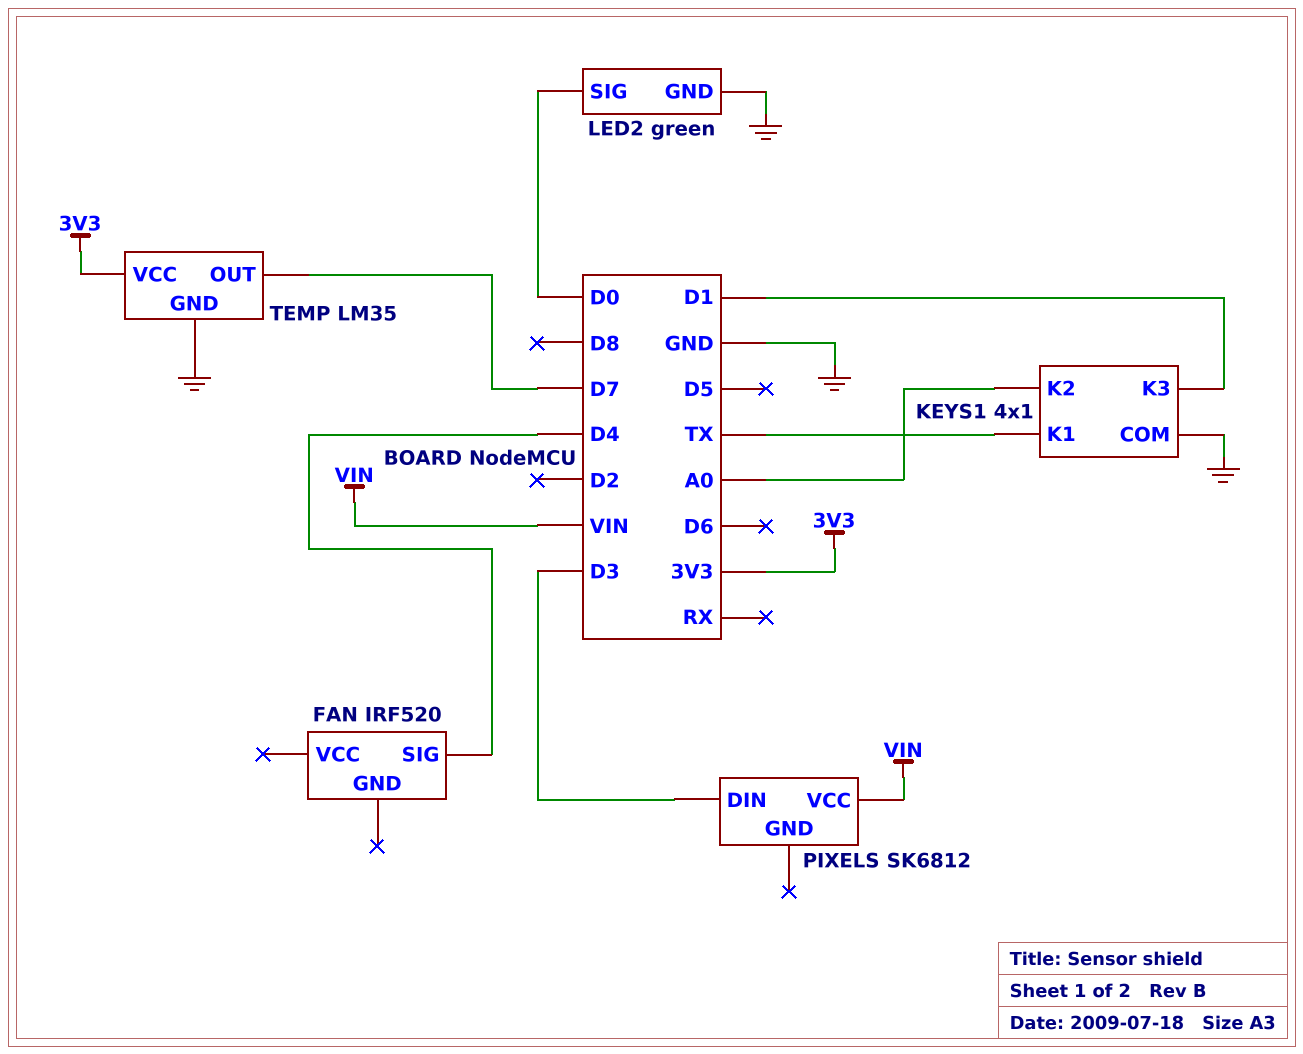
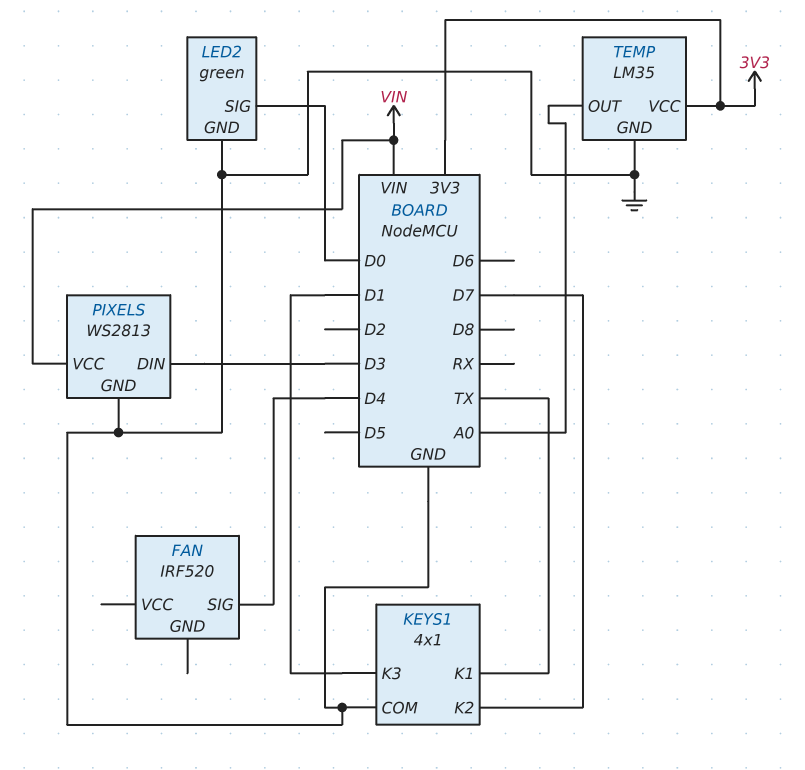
KEYS1 pin K2: A0 -> D7
PIXELS: SK6812 -> WS2813
PIXELS pin GND: none -> GND
TEMP pin OUT: D7 -> A0

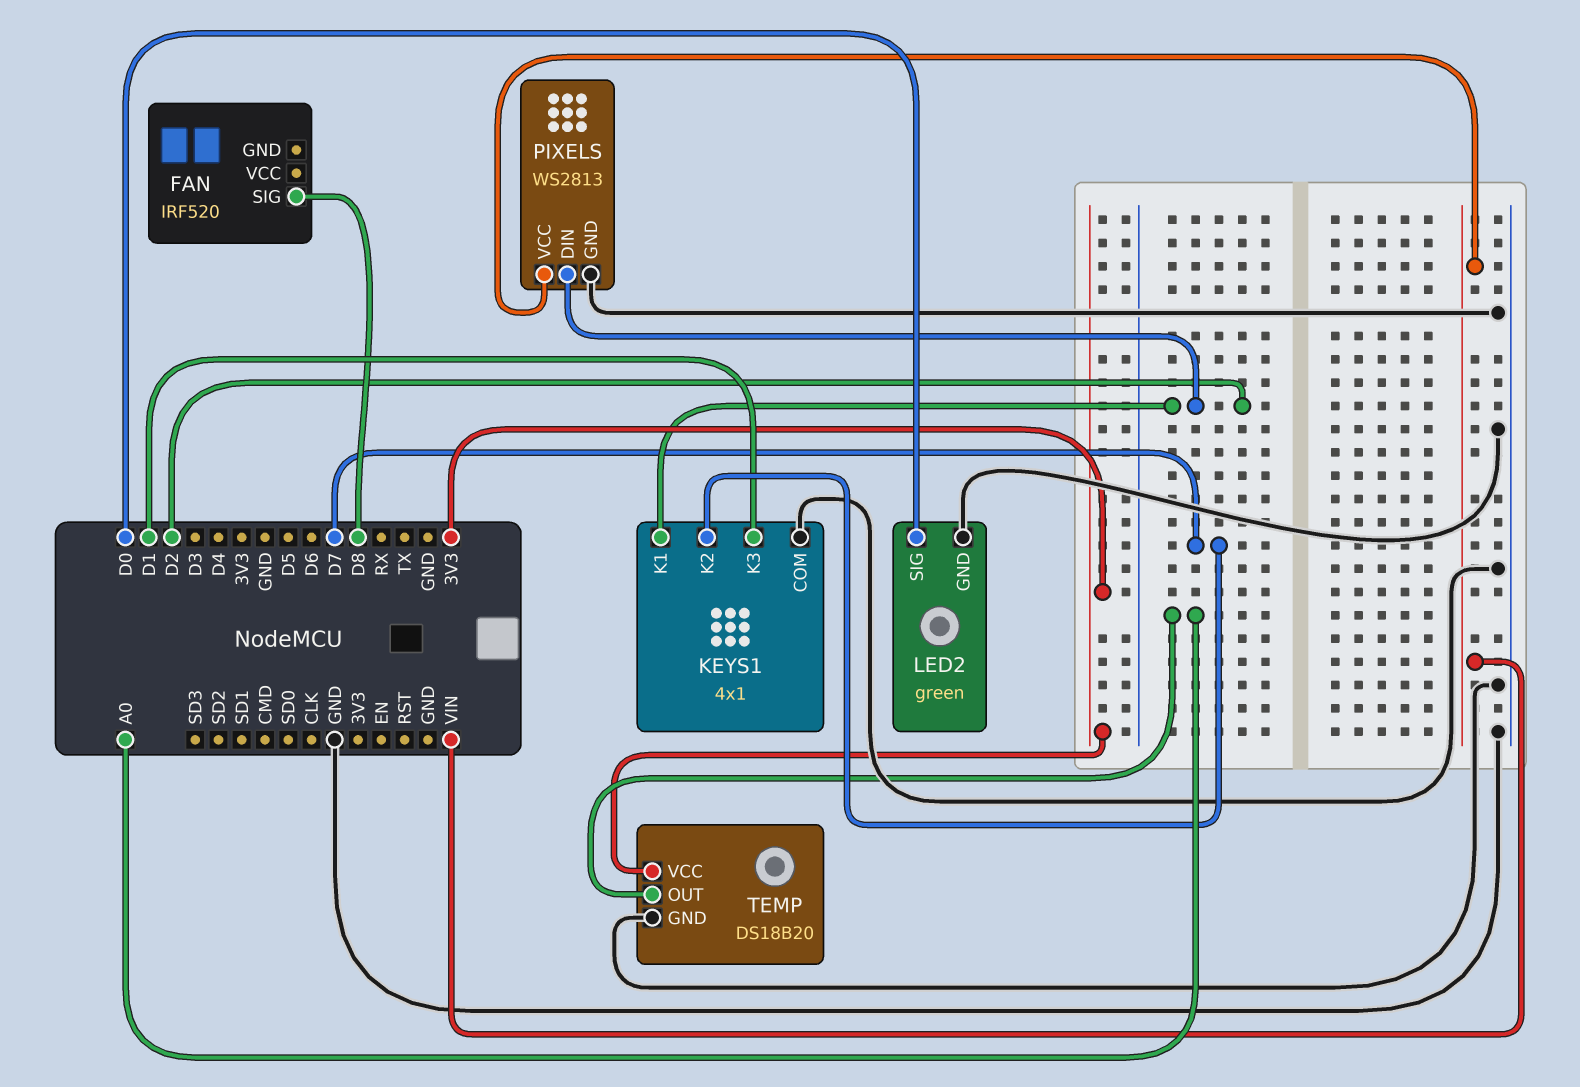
FAN pin SIG: D4 -> D8
KEYS1 pin K1: TX -> D2
PIXELS pin DIN: D3 -> D2
TEMP: LM35 -> DS18B20

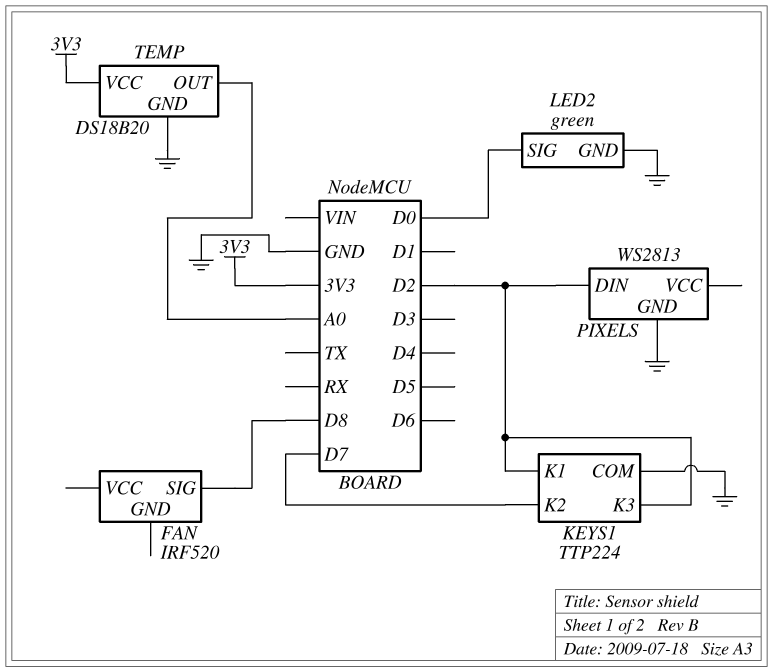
KEYS1: 4x1 -> TTP224
KEYS1 pin K3: D1 -> D2
PIXELS pin VCC: VIN -> none

